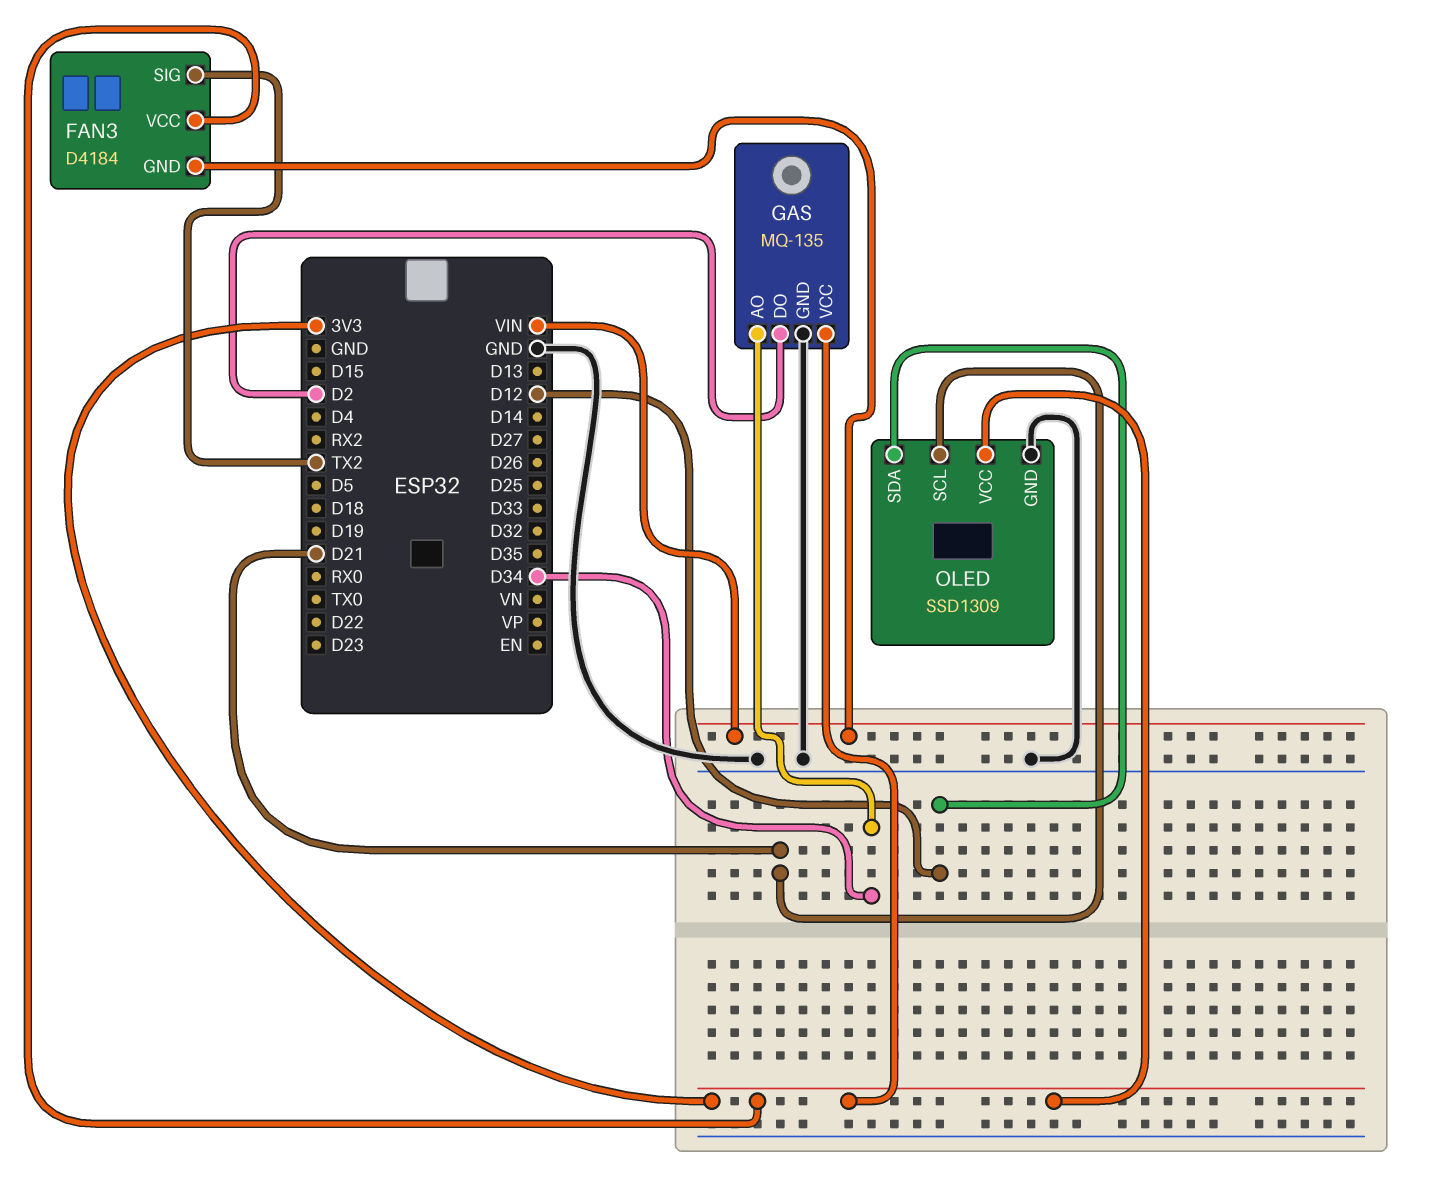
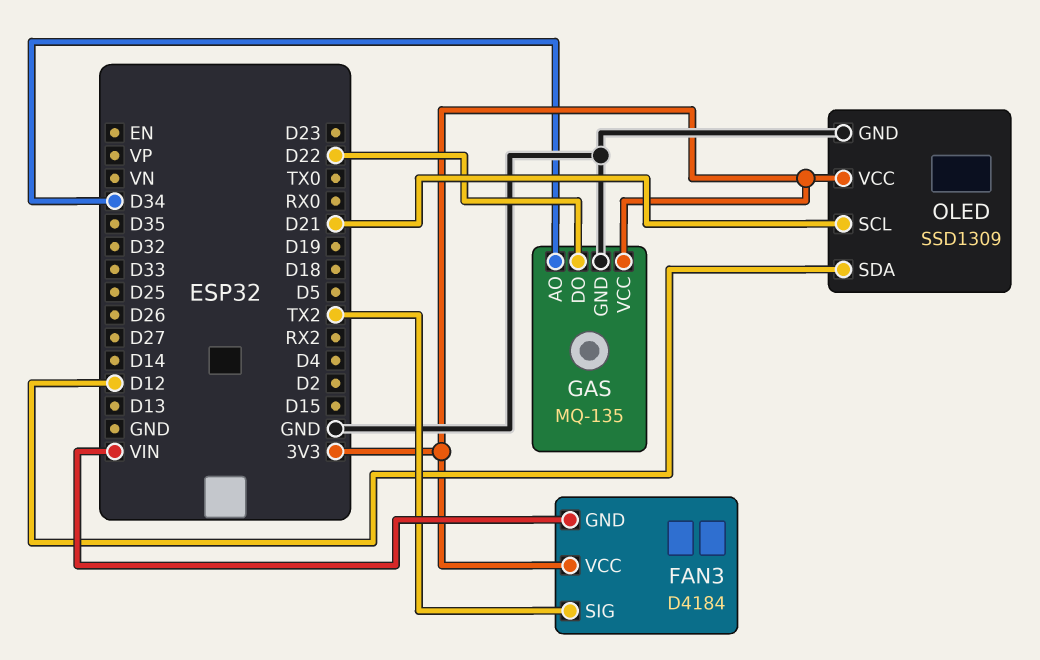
GAS pin DO: D2 -> D22

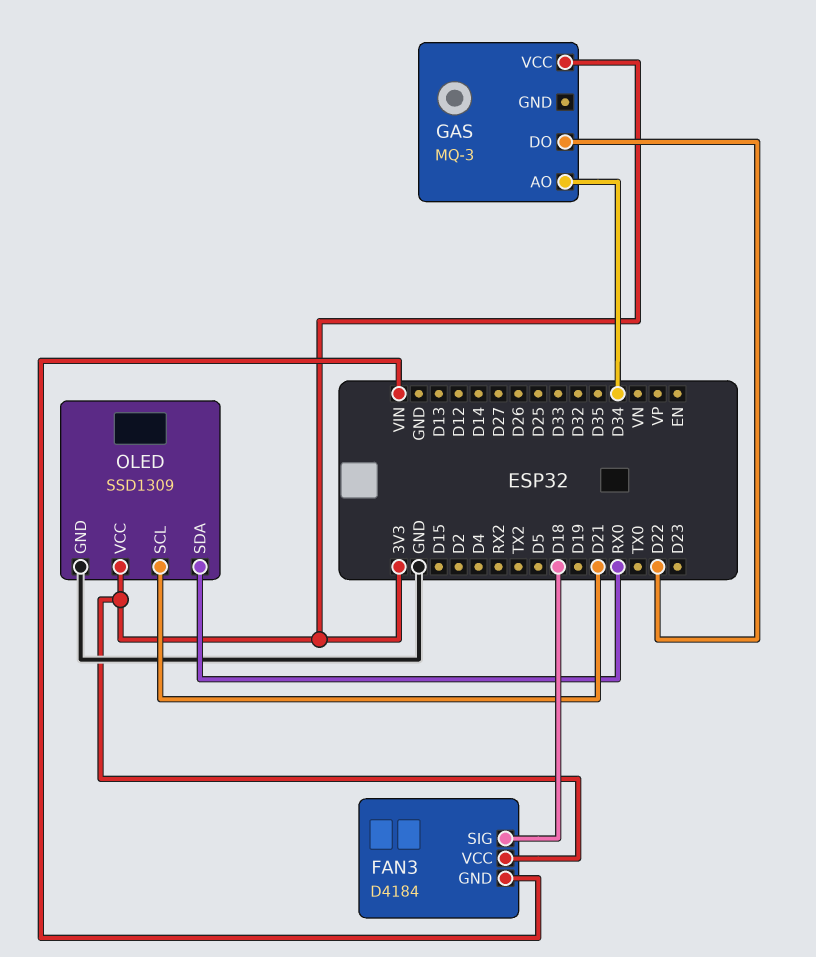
FAN3 pin SIG: TX2 -> D18
GAS: MQ-135 -> MQ-3
GAS pin GND: GND -> none
OLED pin SDA: D12 -> RX0

